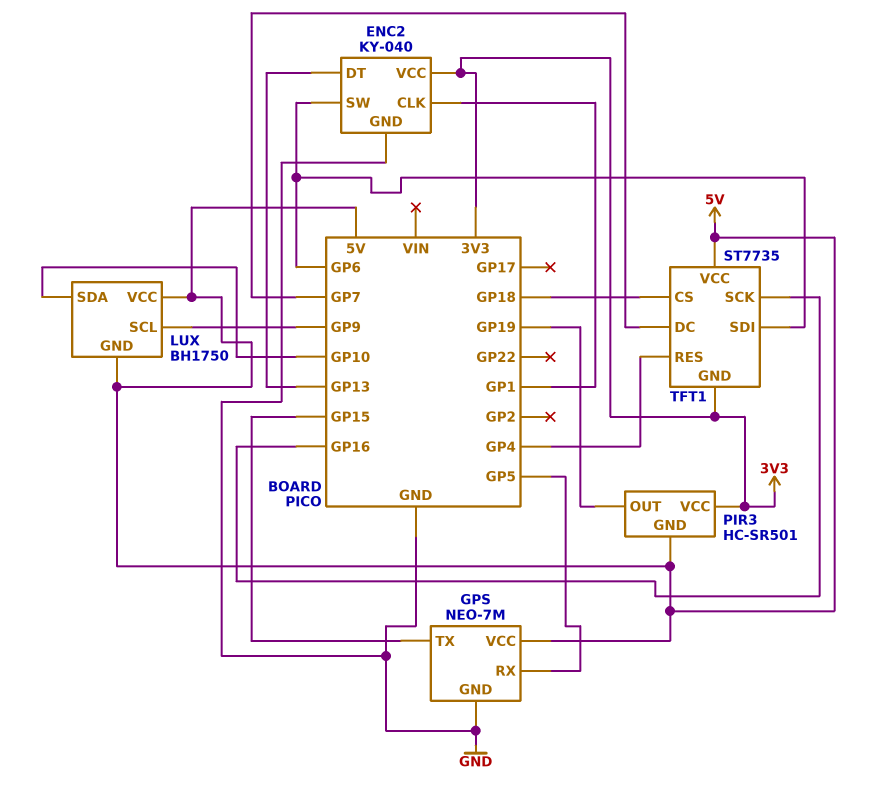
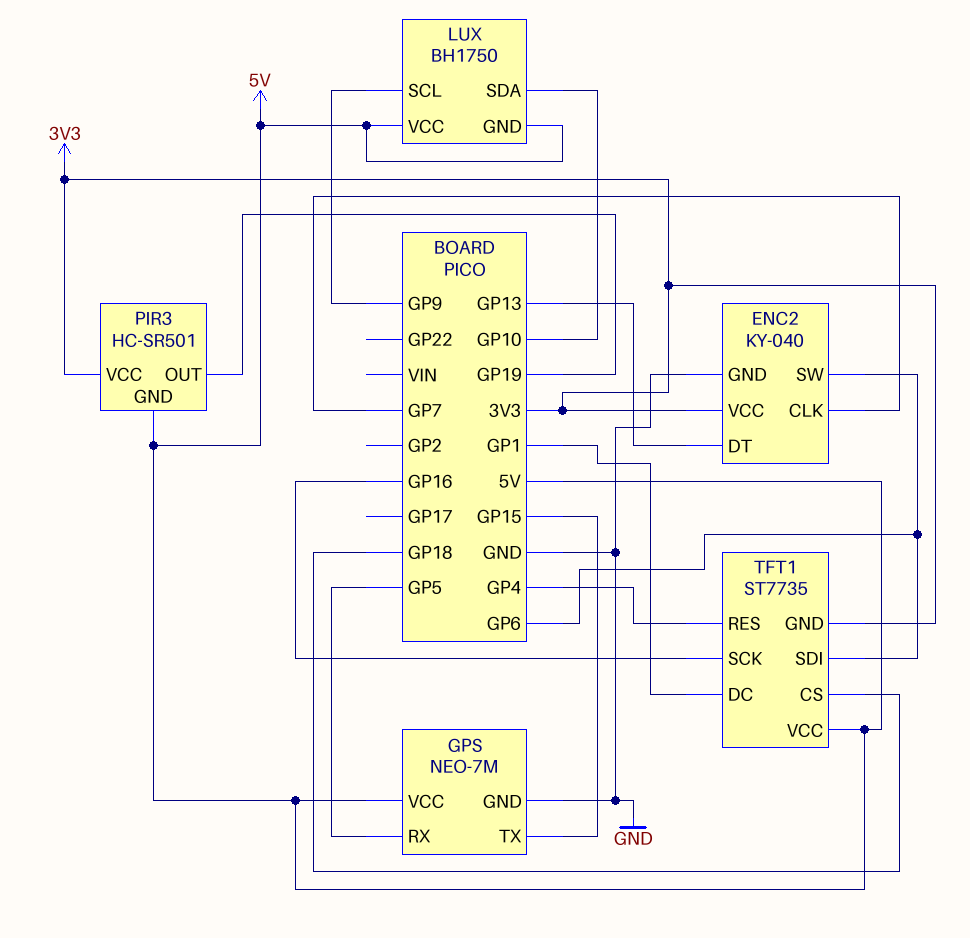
ENC2 pin CLK: GP1 -> GP7
TFT1 pin DC: GP7 -> GP1

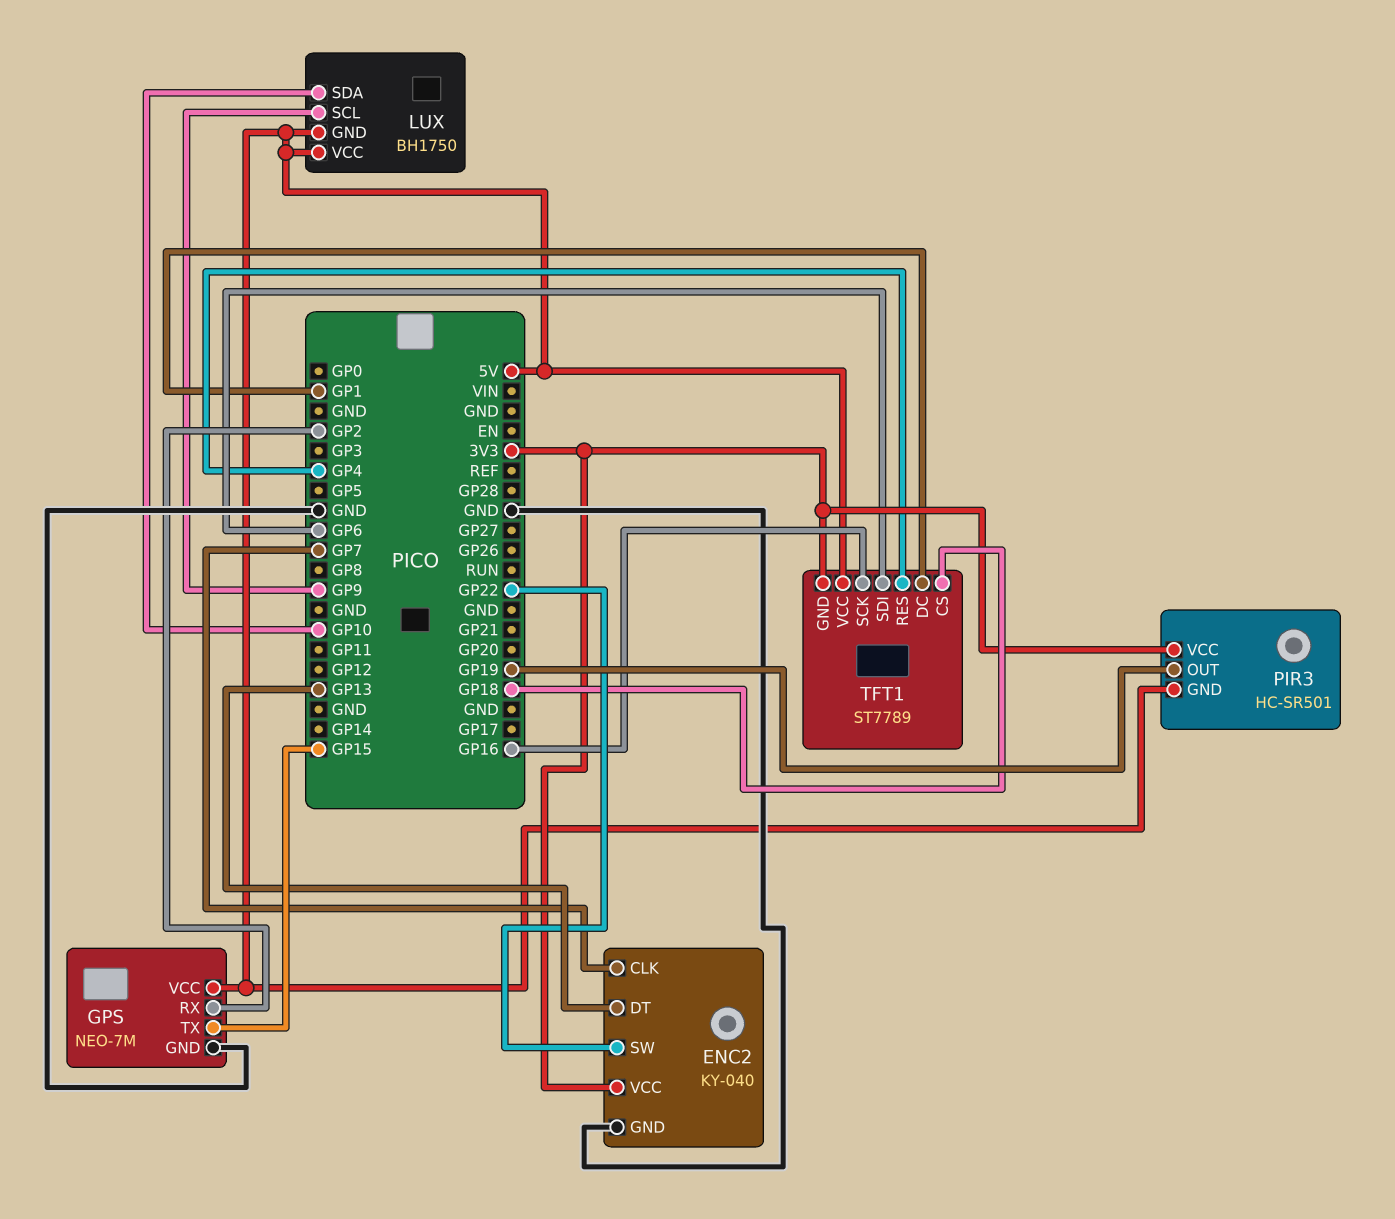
ENC2 pin SW: GP6 -> GP22
GPS pin RX: GP5 -> GP2
TFT1: ST7735 -> ST7789

